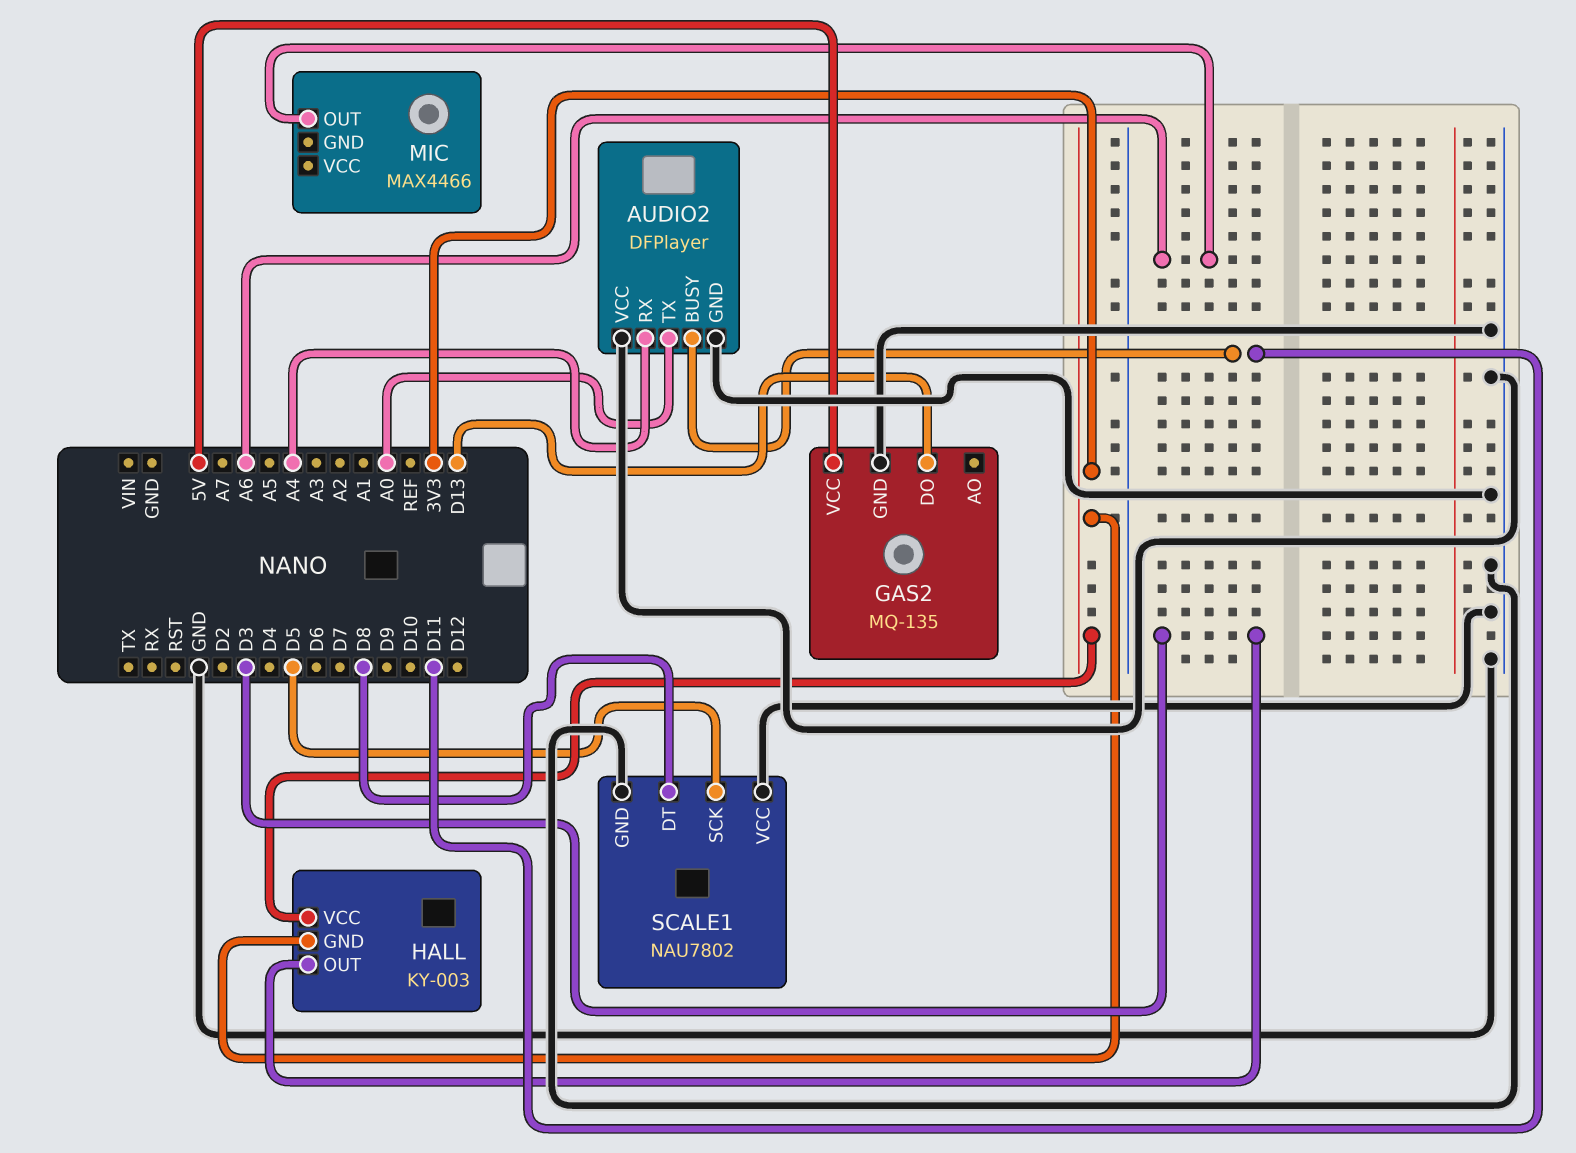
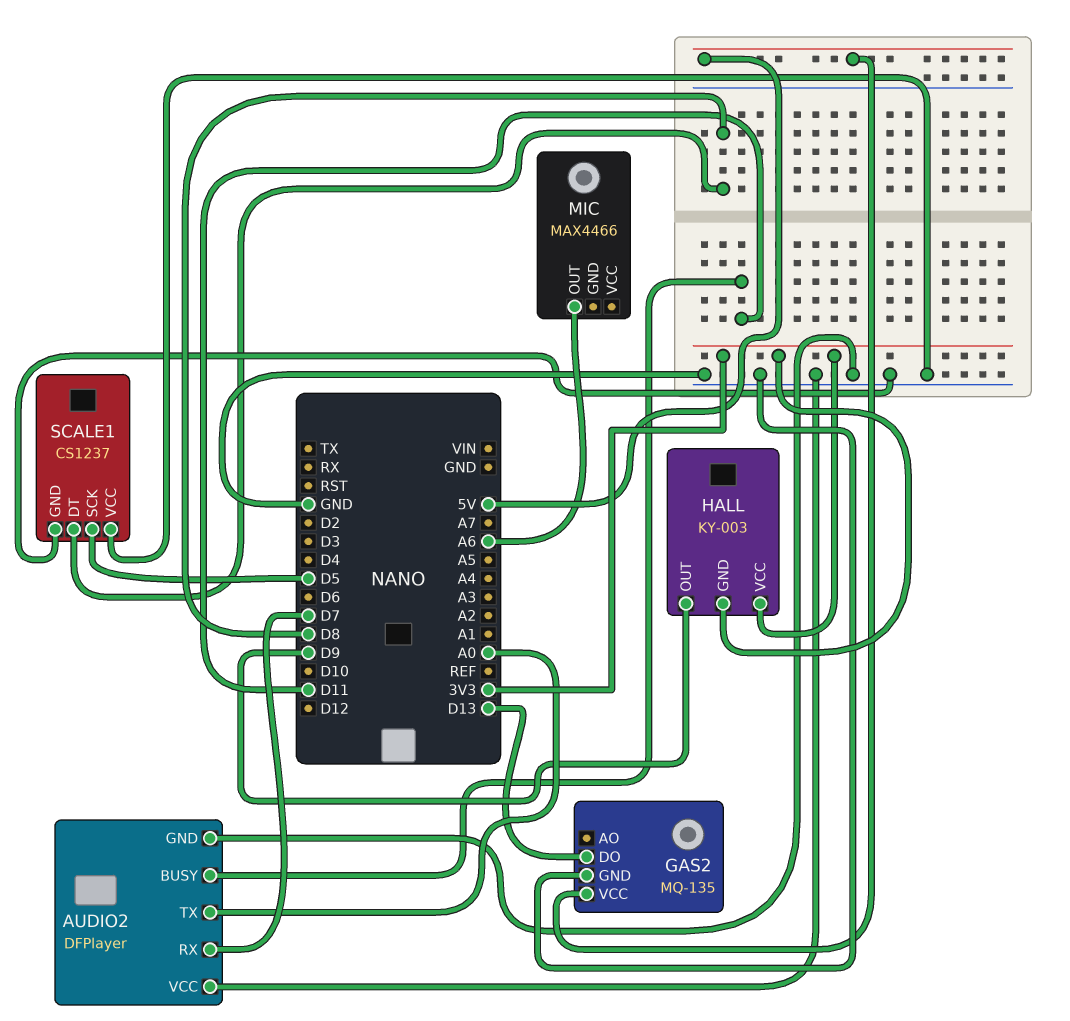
AUDIO2 pin RX: A4 -> D7
HALL pin OUT: D3 -> D9
SCALE1: NAU7802 -> CS1237

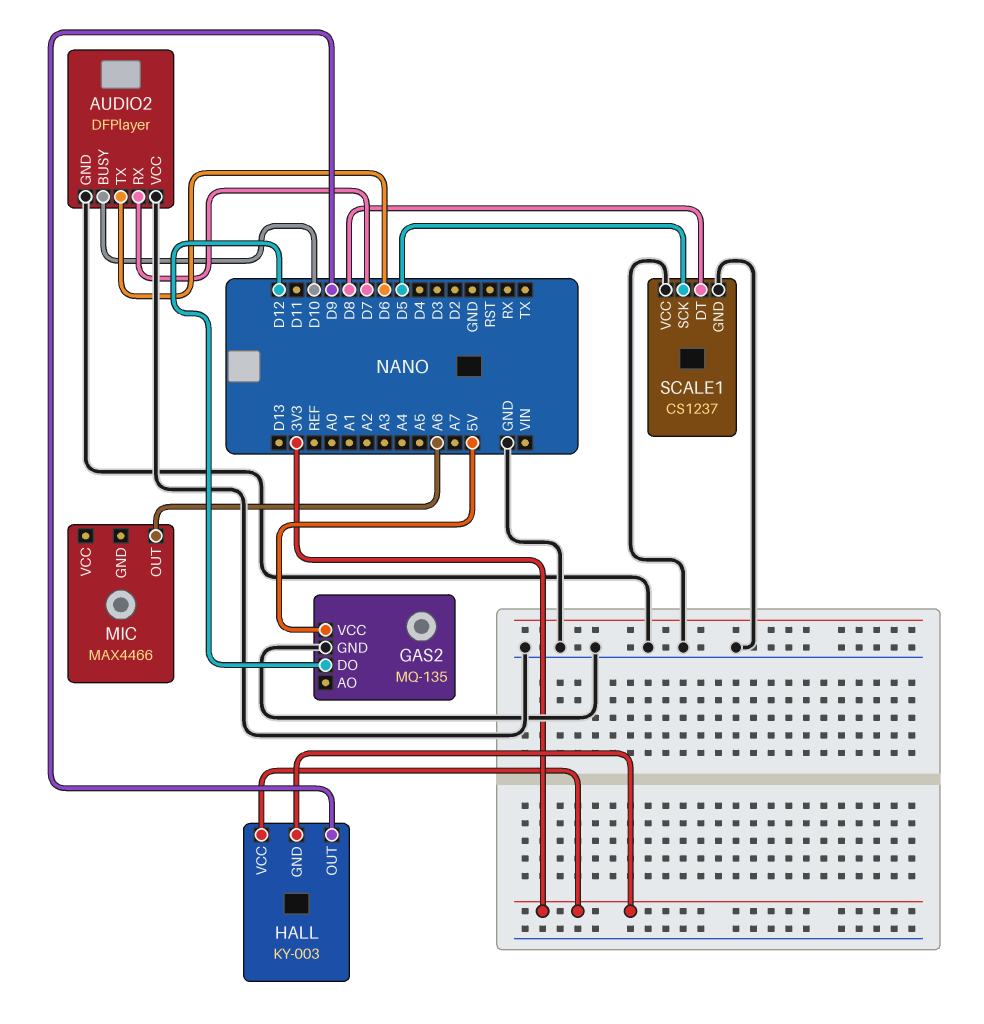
AUDIO2 pin BUSY: D11 -> D10
AUDIO2 pin TX: A0 -> D6
GAS2 pin DO: D13 -> D12

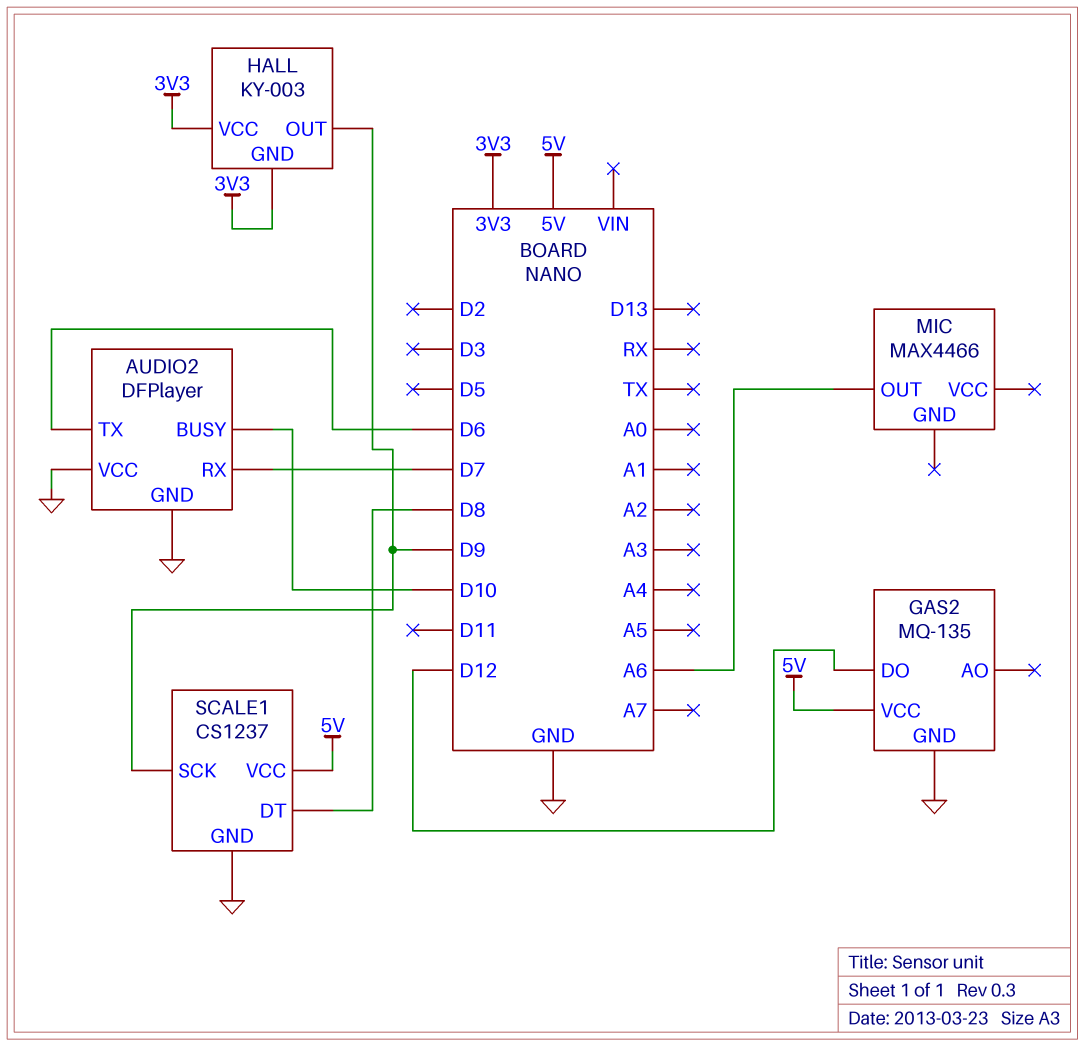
SCALE1 pin SCK: D5 -> D9
SCALE1 pin VCC: GND -> 5V

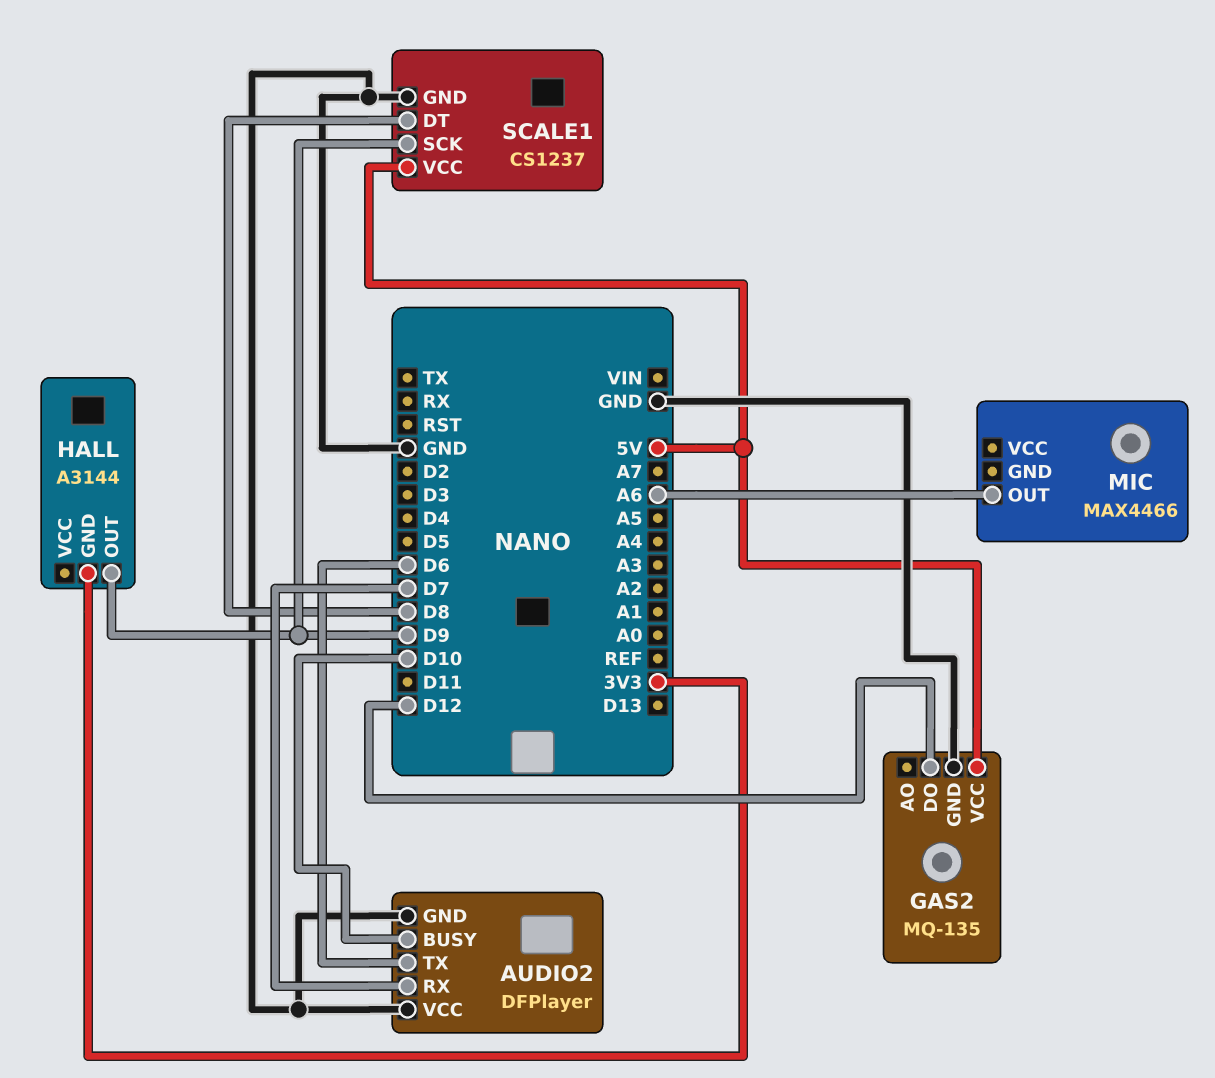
HALL: KY-003 -> A3144
HALL pin VCC: 3V3 -> none

